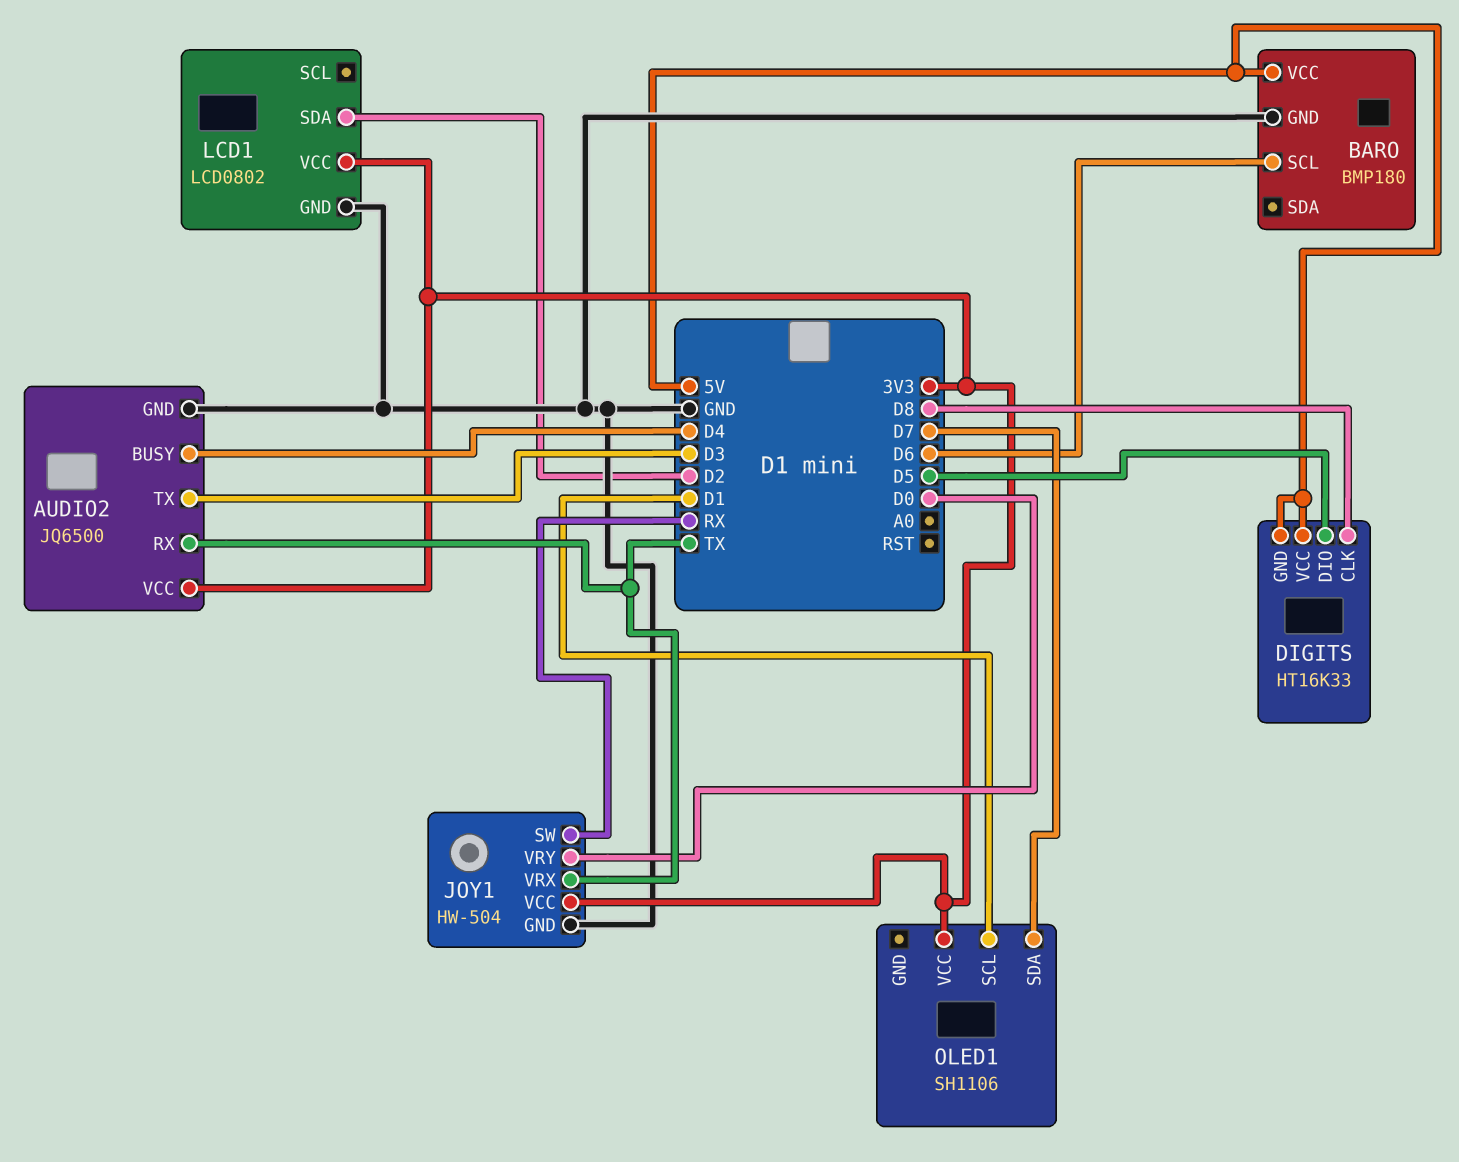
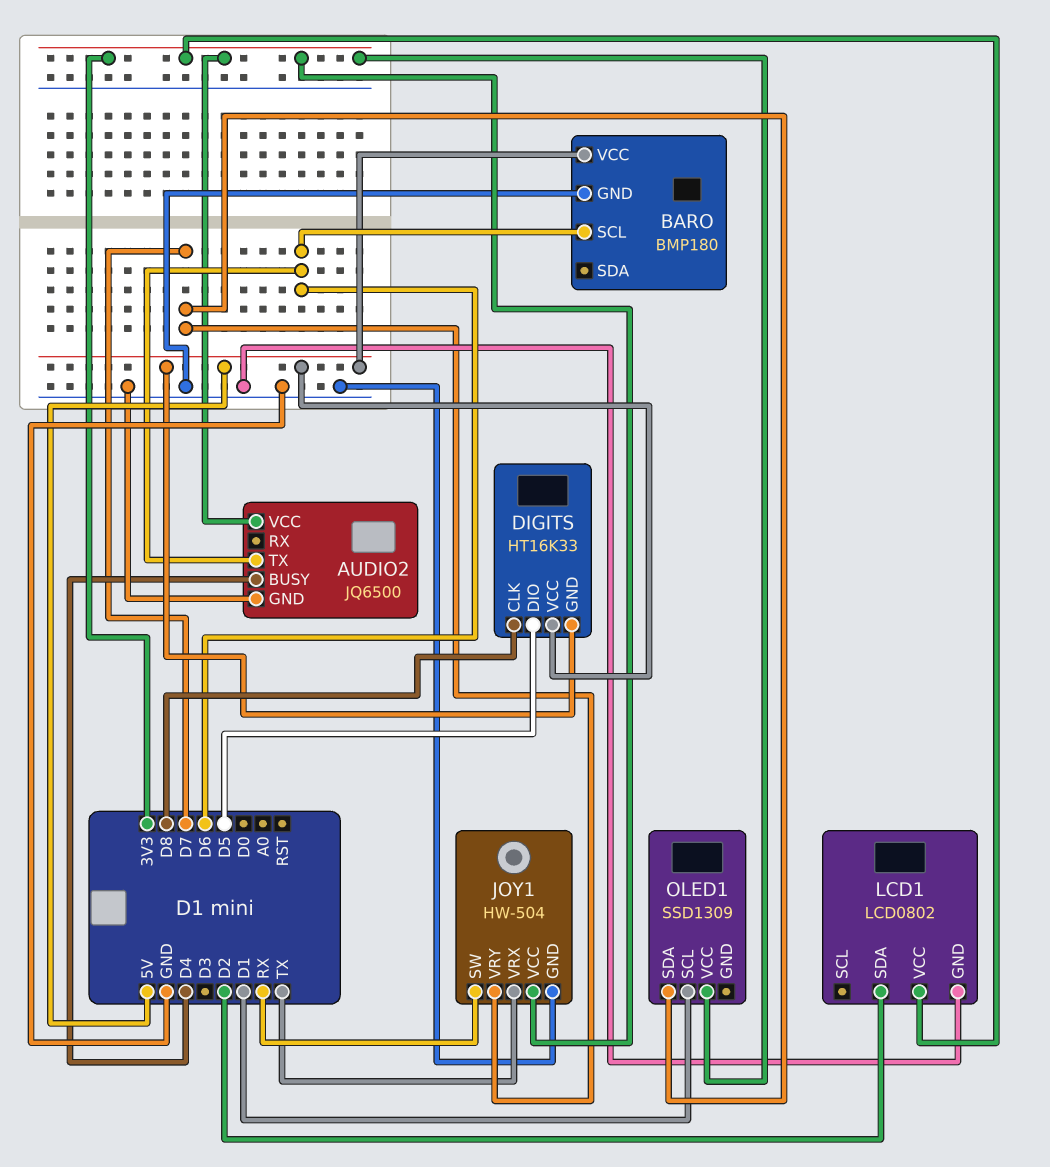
AUDIO2 pin RX: TX -> none
AUDIO2 pin TX: D3 -> D6
JOY1 pin VRY: D0 -> D7
OLED1: SH1106 -> SSD1309

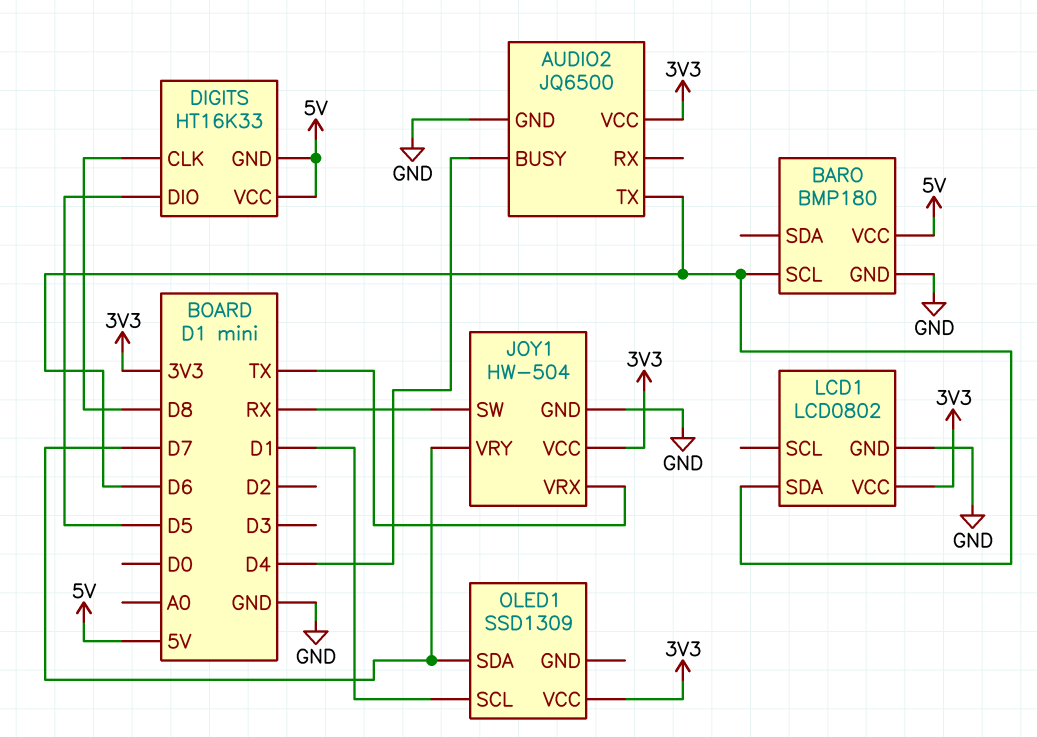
LCD1 pin SDA: D2 -> D6

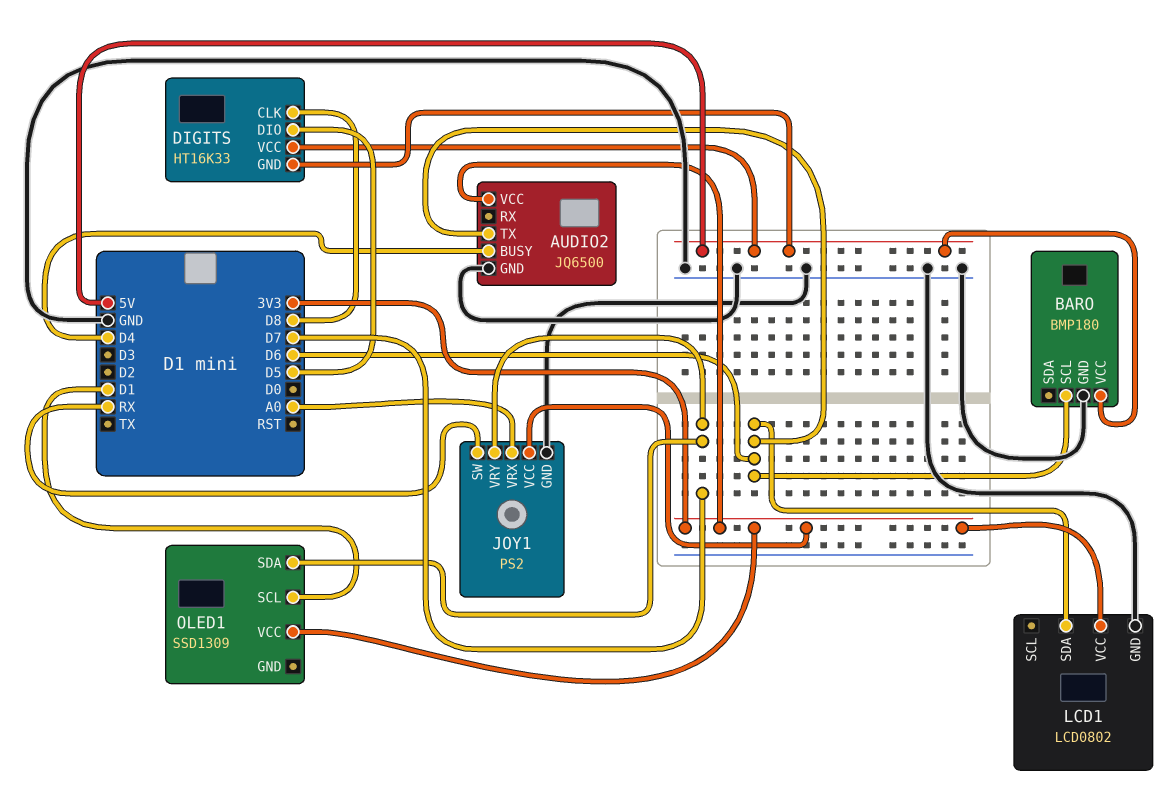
JOY1: HW-504 -> PS2
JOY1 pin VRX: TX -> A0

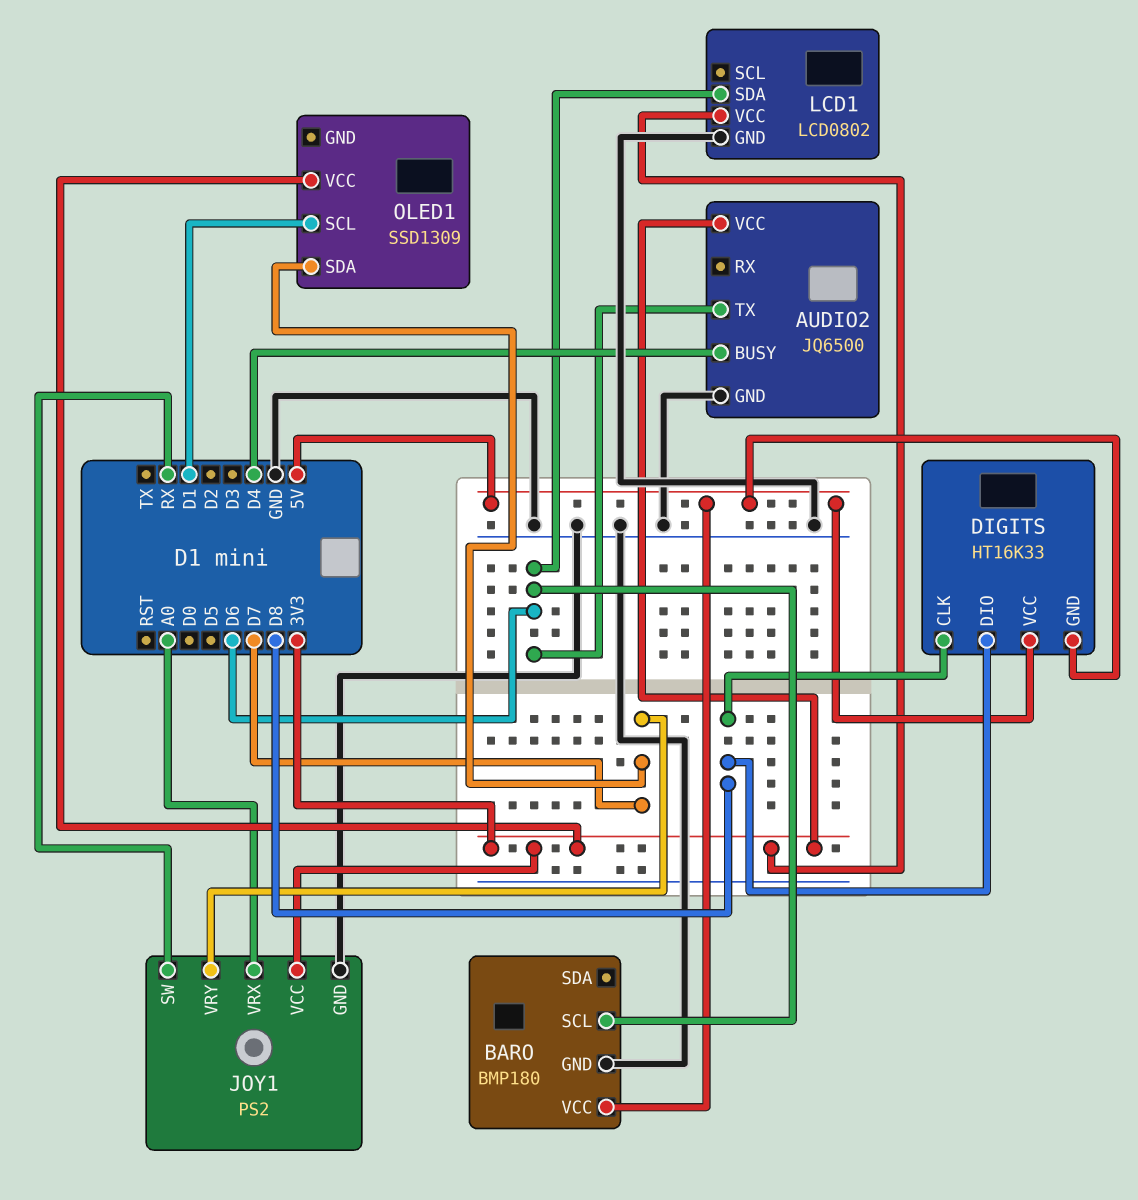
DIGITS pin DIO: D5 -> D8

